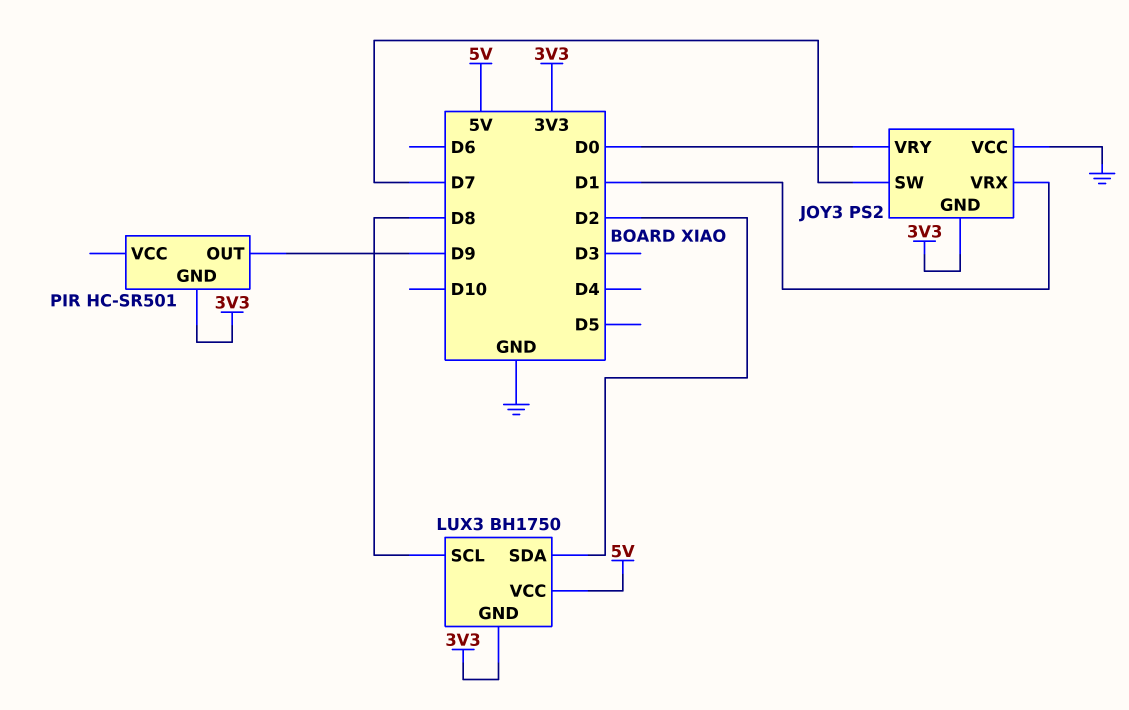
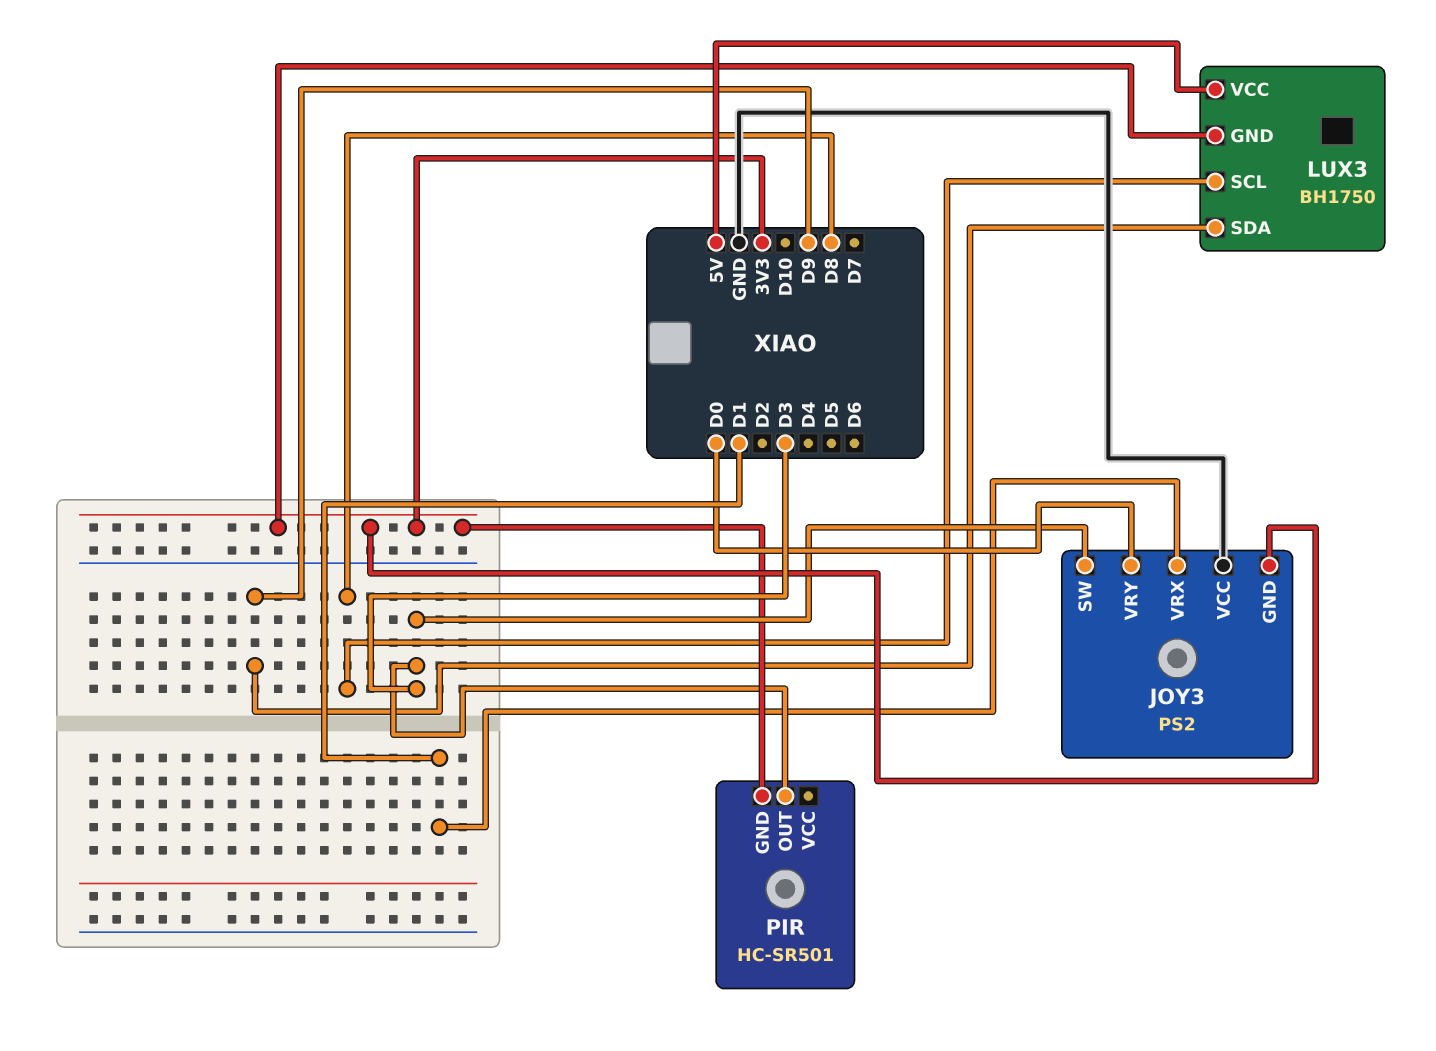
JOY3 pin SW: D7 -> D3
LUX3 pin SDA: D2 -> D9
PIR pin OUT: D9 -> D3

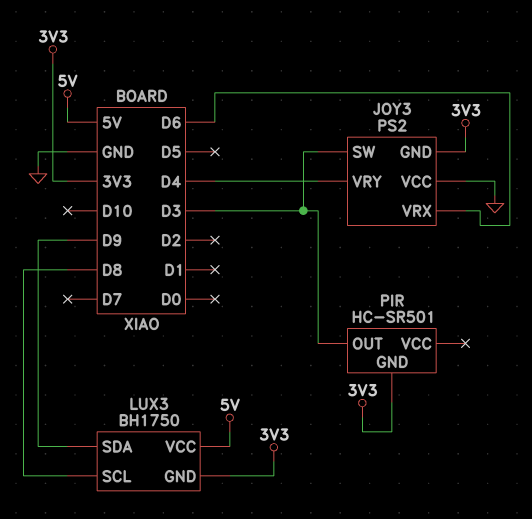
JOY3 pin VRX: D1 -> D6
JOY3 pin VRY: D0 -> D4

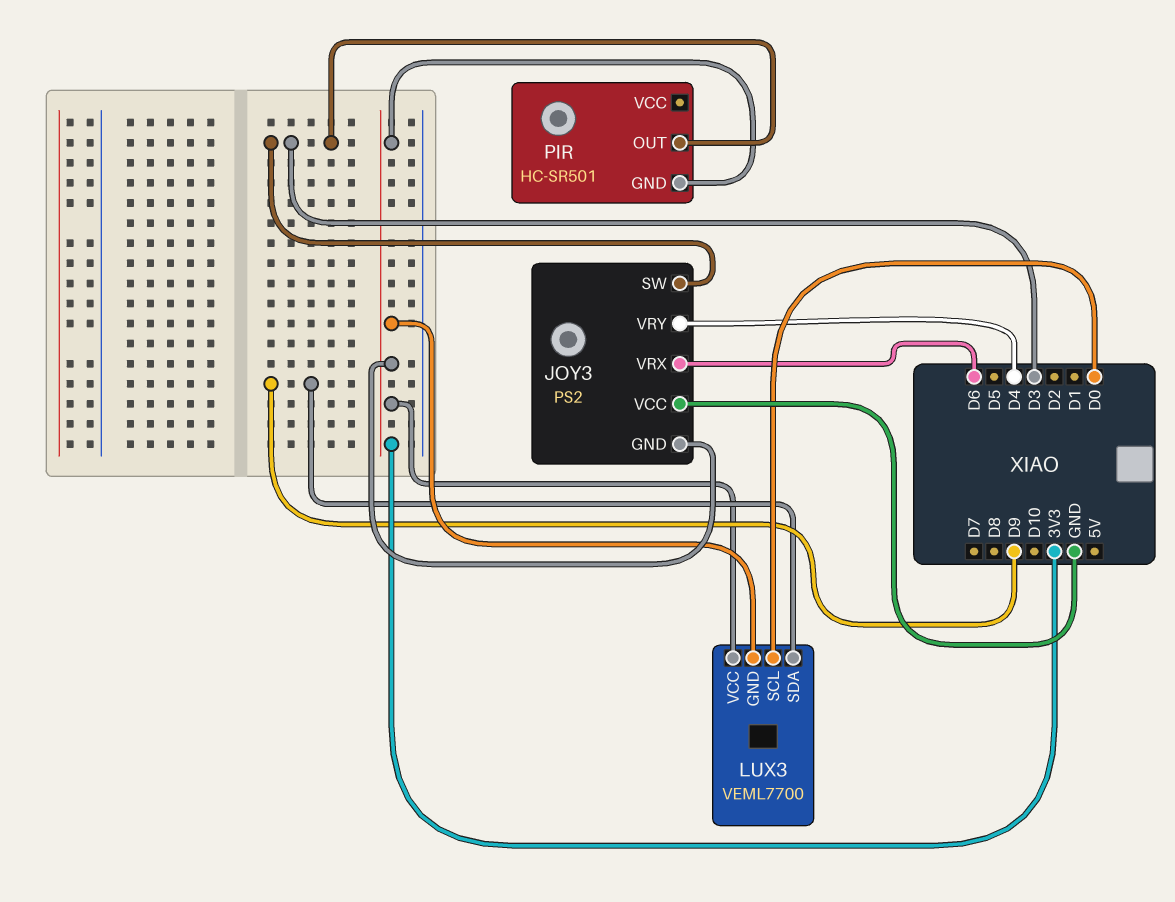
LUX3: BH1750 -> VEML7700
LUX3 pin SCL: D8 -> D0
LUX3 pin VCC: 5V -> 3V3

